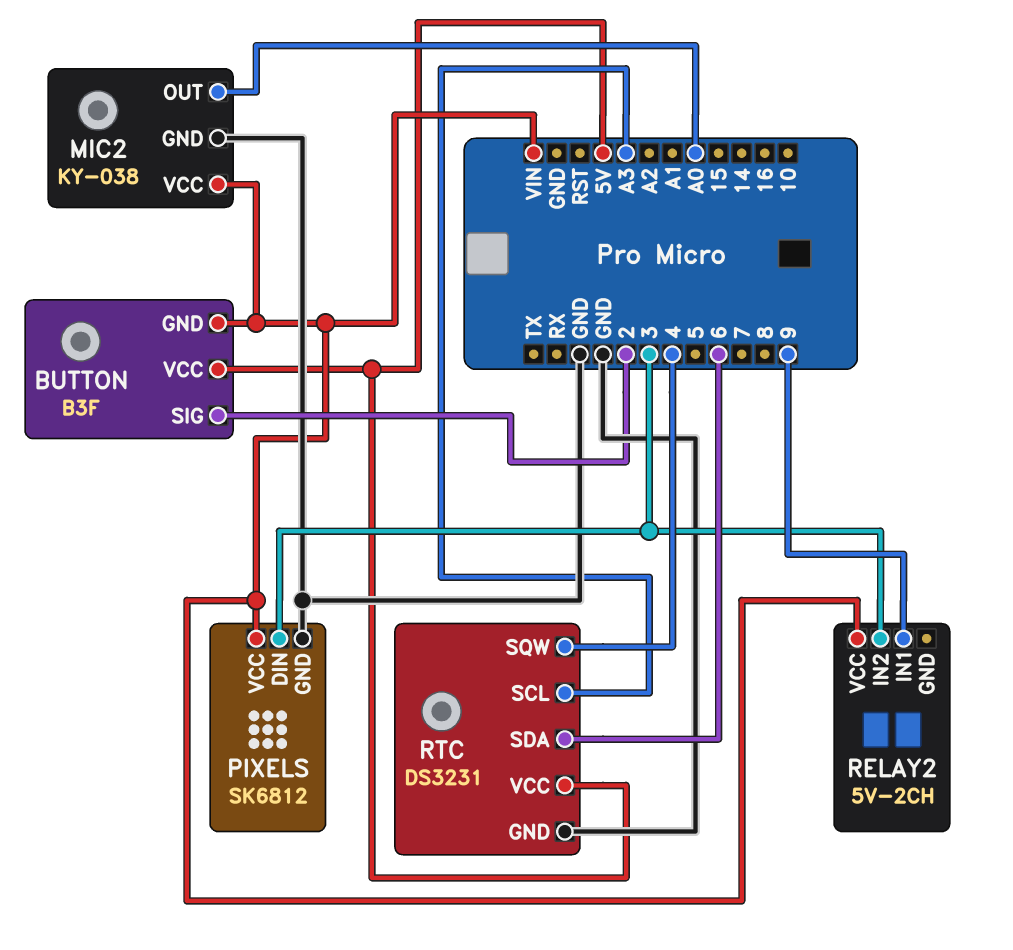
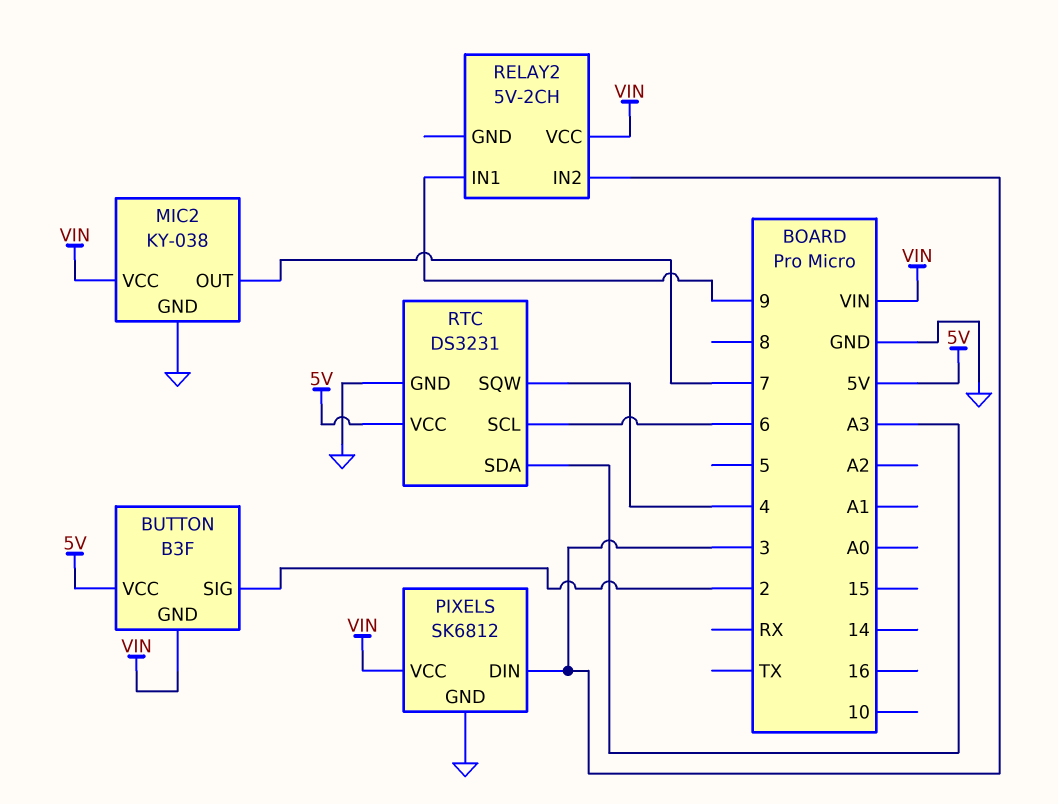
MIC2 pin OUT: A0 -> 7
RTC pin SCL: A3 -> 6
RTC pin SDA: 6 -> A3

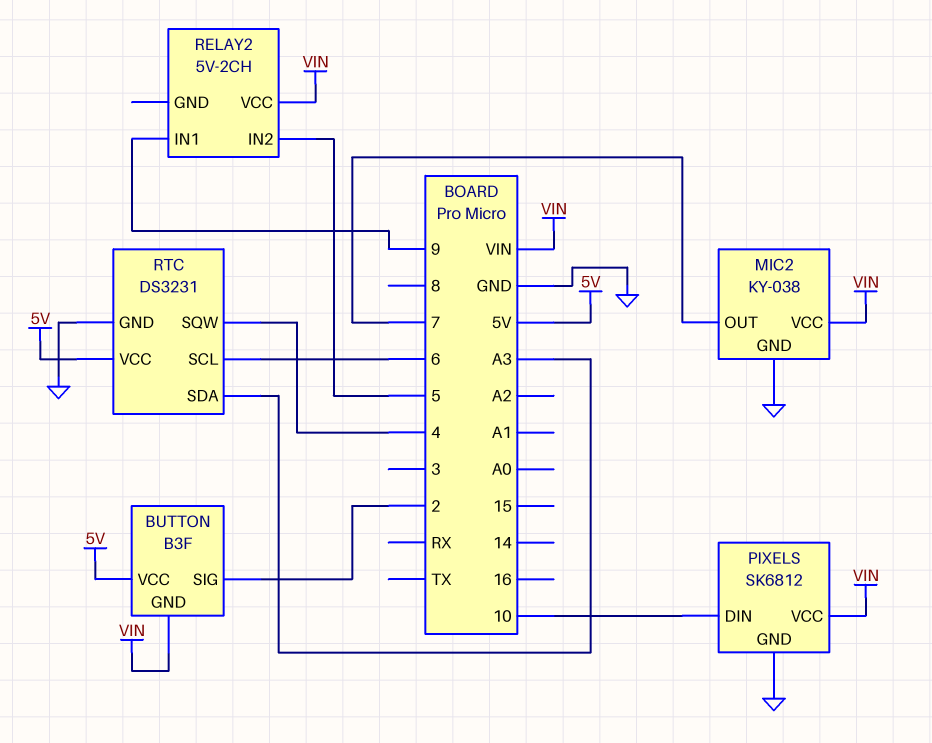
PIXELS pin DIN: 3 -> 10
RELAY2 pin IN2: 3 -> 5

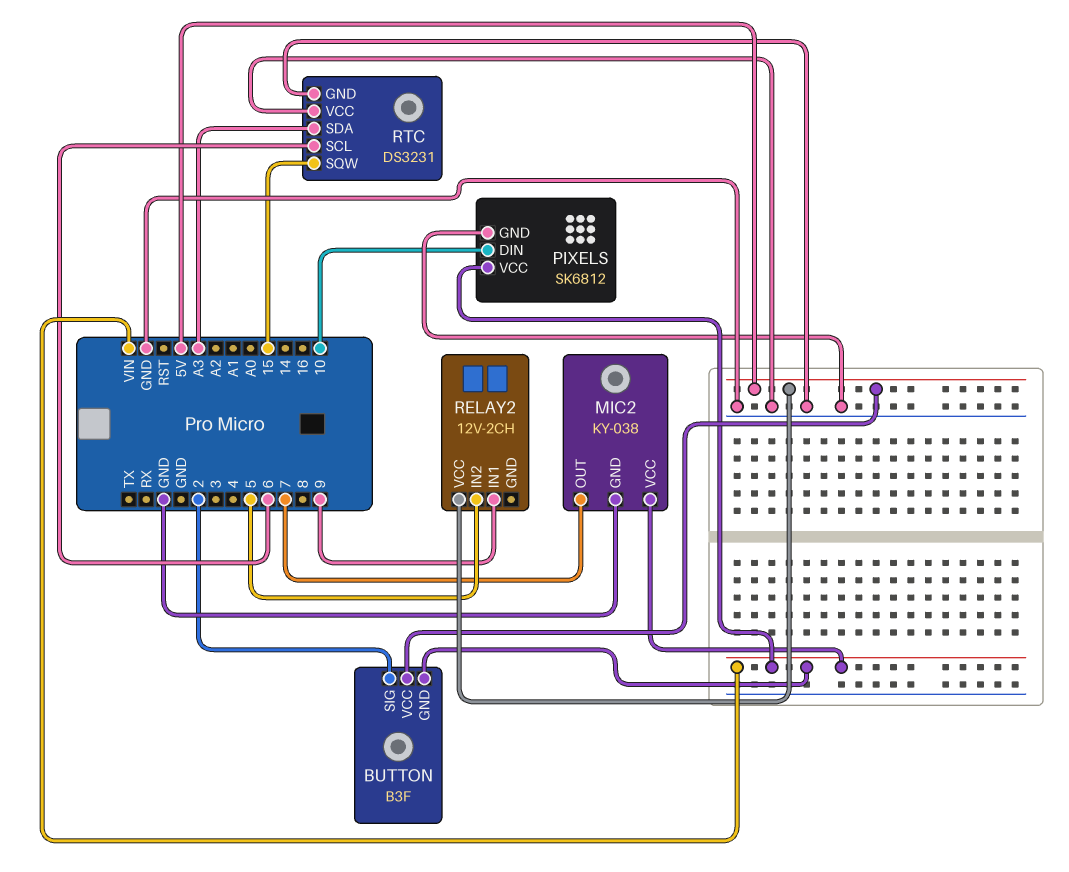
RELAY2: 5V-2CH -> 12V-2CH
RELAY2 pin VCC: VIN -> 5V
RTC pin SQW: 4 -> 15
RTC pin VCC: 5V -> GND

